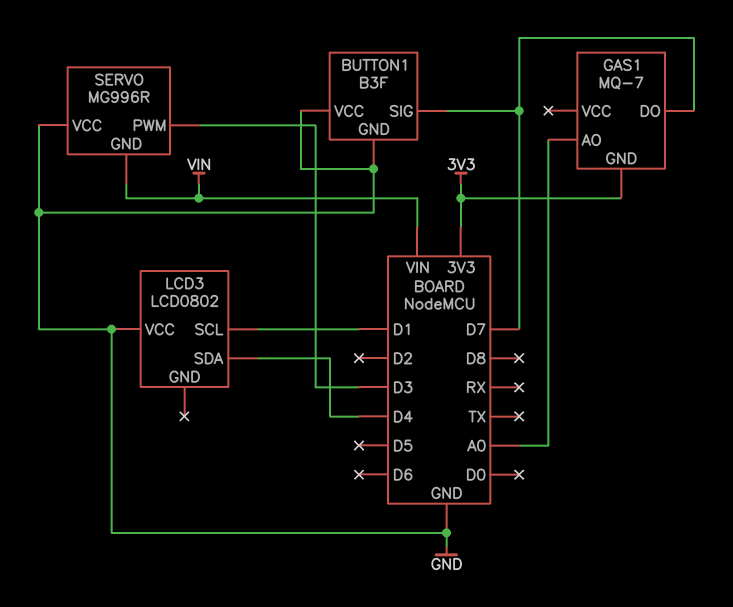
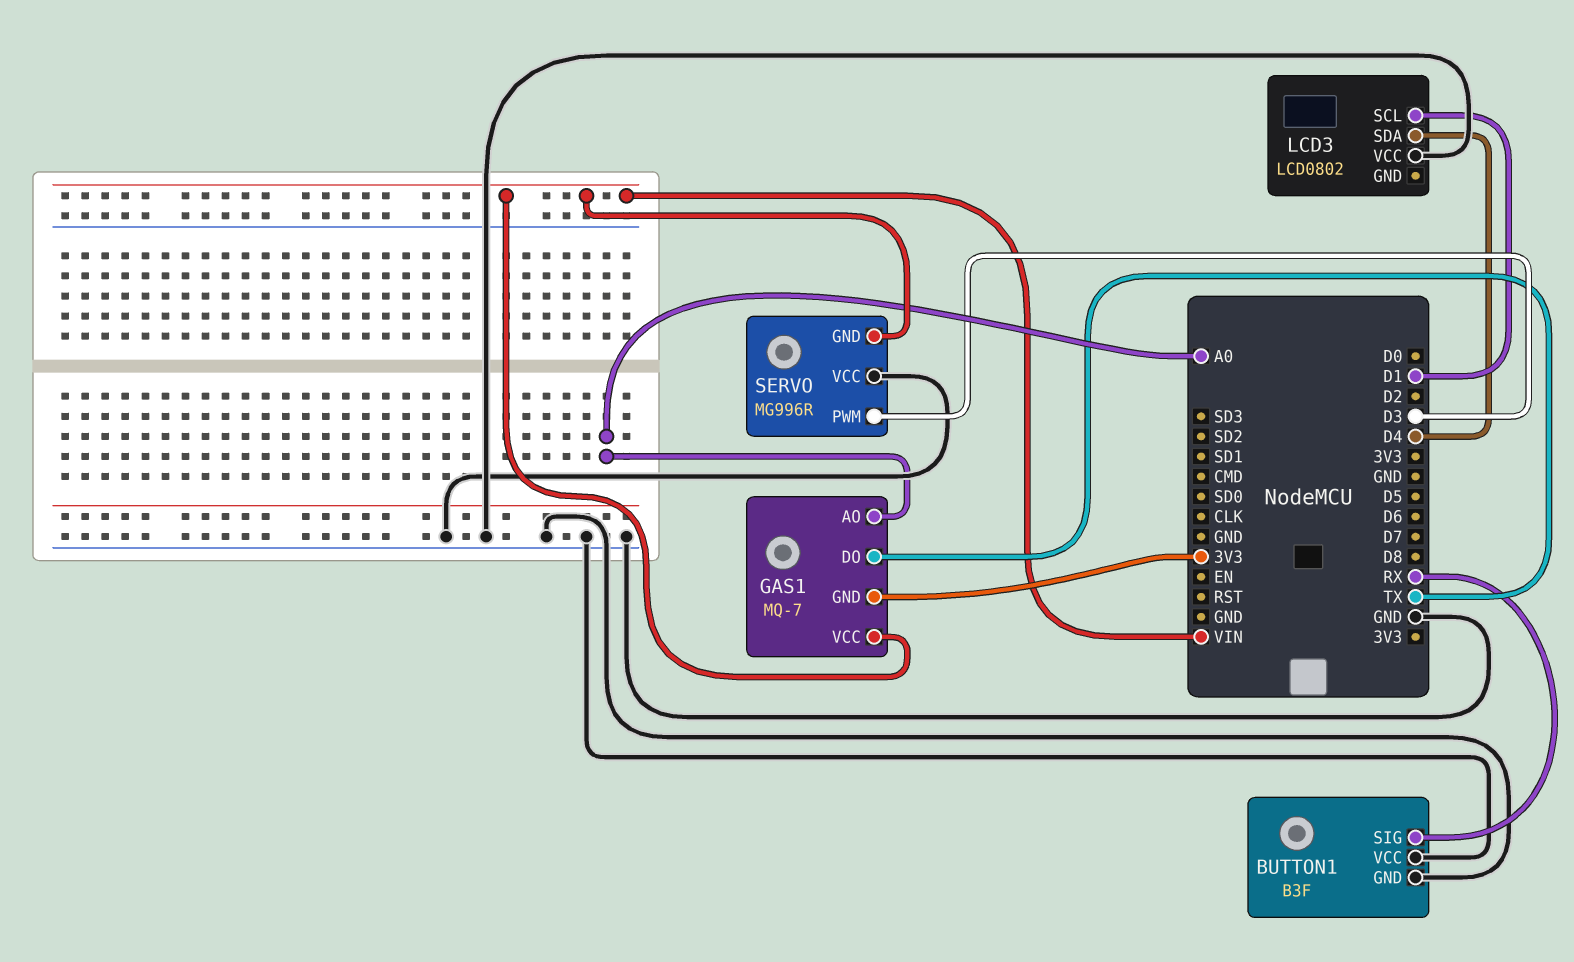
BUTTON1 pin SIG: D7 -> RX
GAS1 pin DO: D7 -> TX
GAS1 pin VCC: none -> VIN

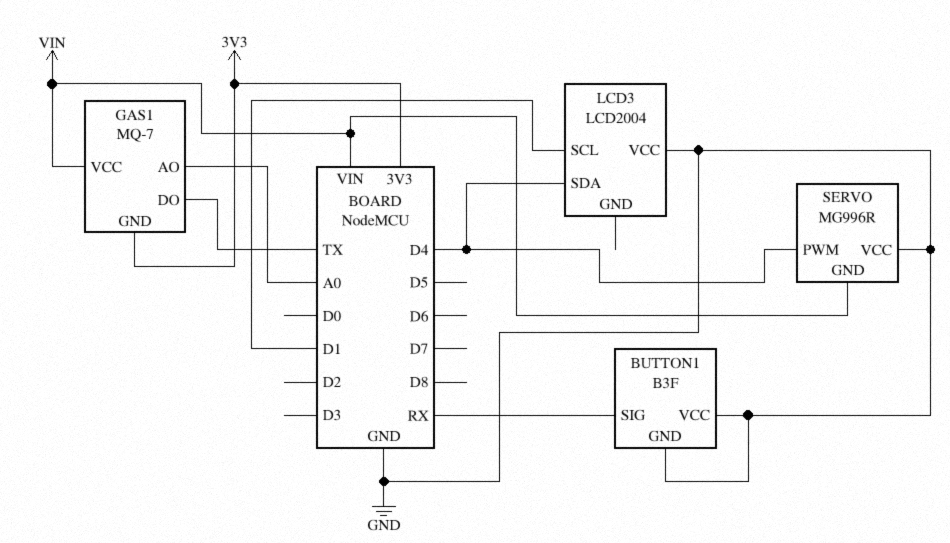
LCD3: LCD0802 -> LCD2004
SERVO pin PWM: D3 -> D4

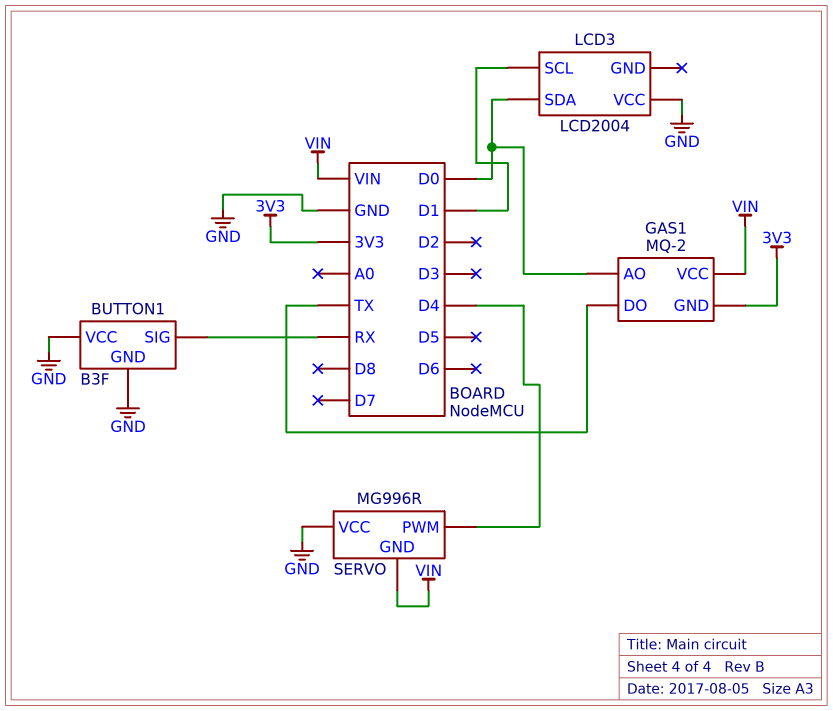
GAS1: MQ-7 -> MQ-2
GAS1 pin AO: A0 -> D0
LCD3 pin SDA: D4 -> D0

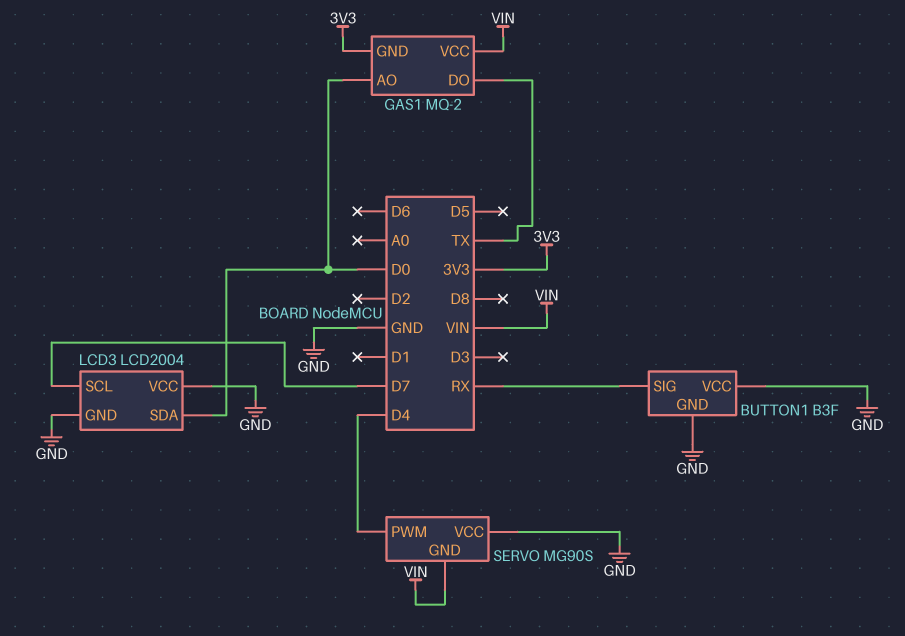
LCD3 pin GND: none -> GND
LCD3 pin SCL: D1 -> D7
SERVO: MG996R -> MG90S

